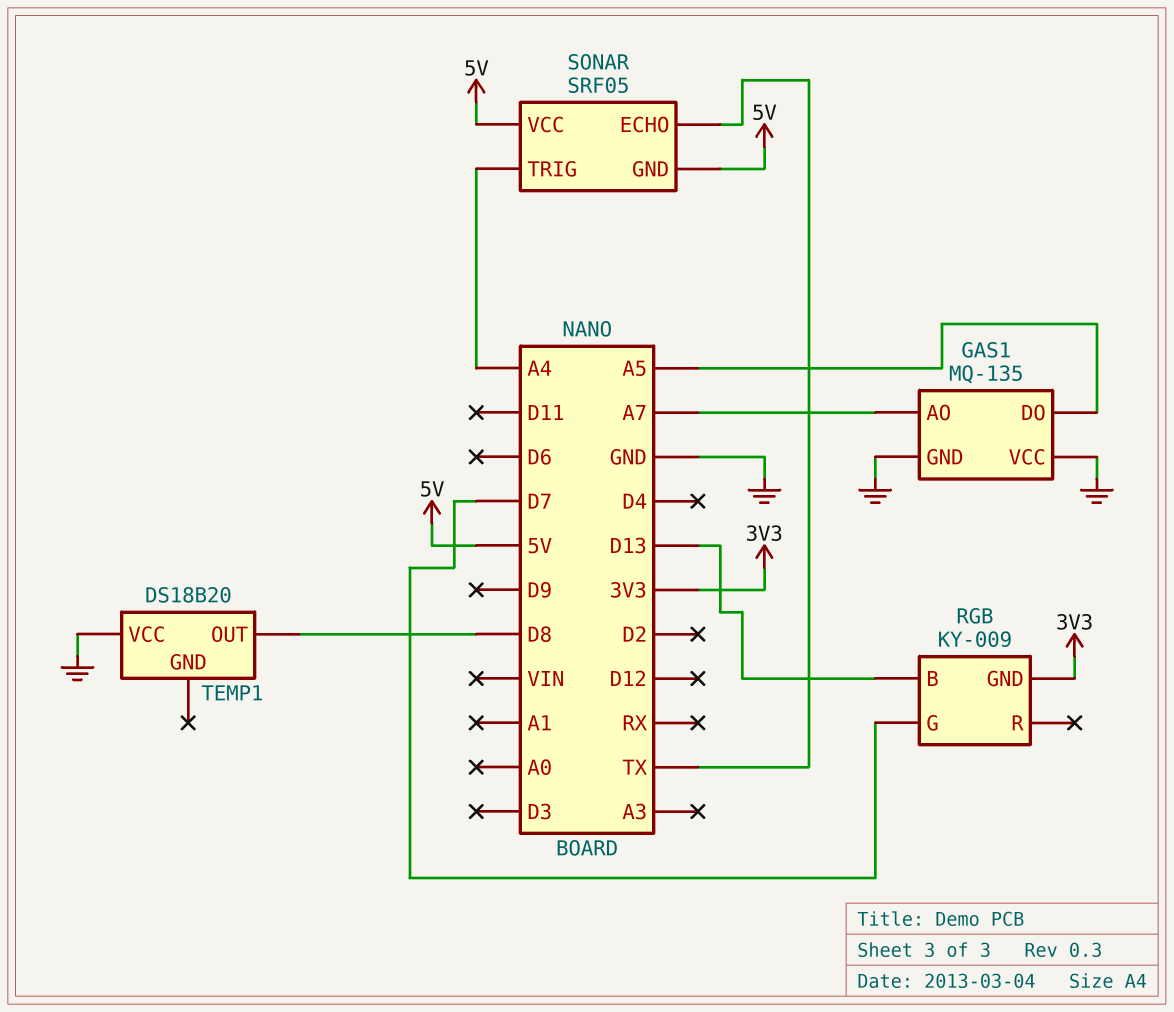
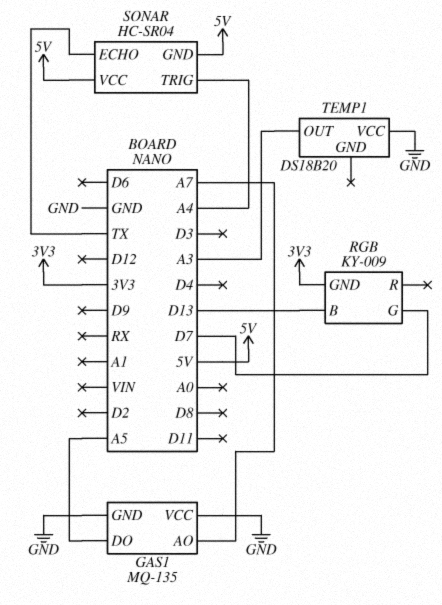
SONAR: SRF05 -> HC-SR04
TEMP1 pin OUT: D8 -> A3

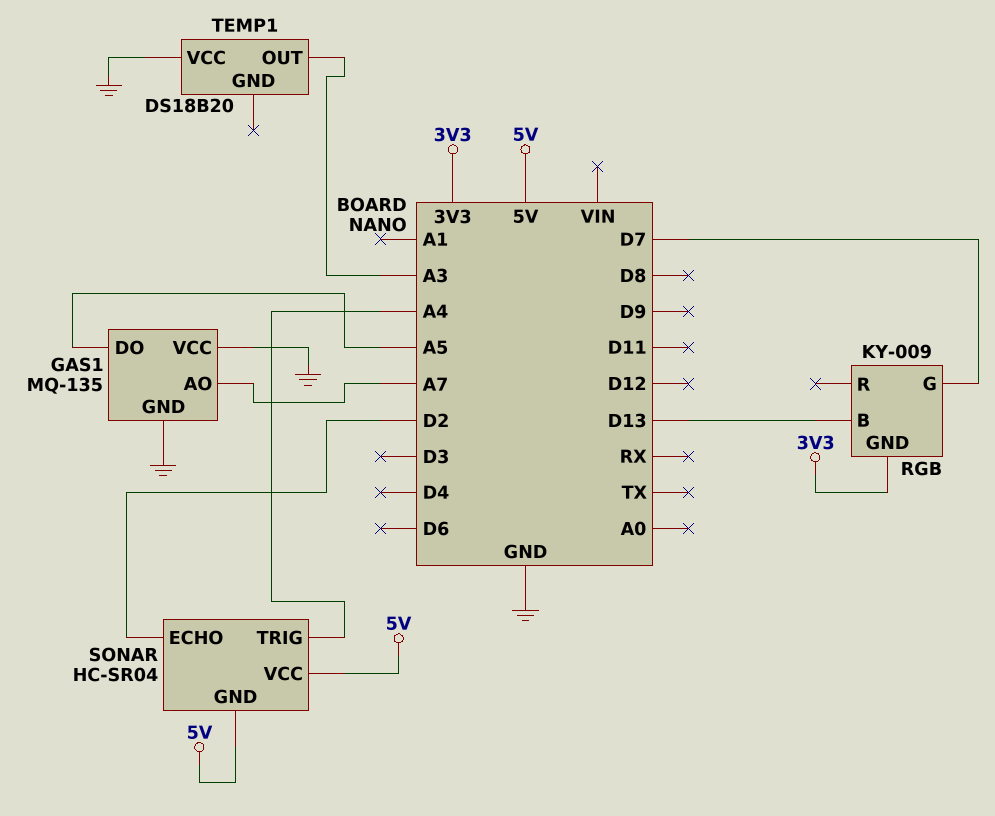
SONAR pin ECHO: TX -> D2

